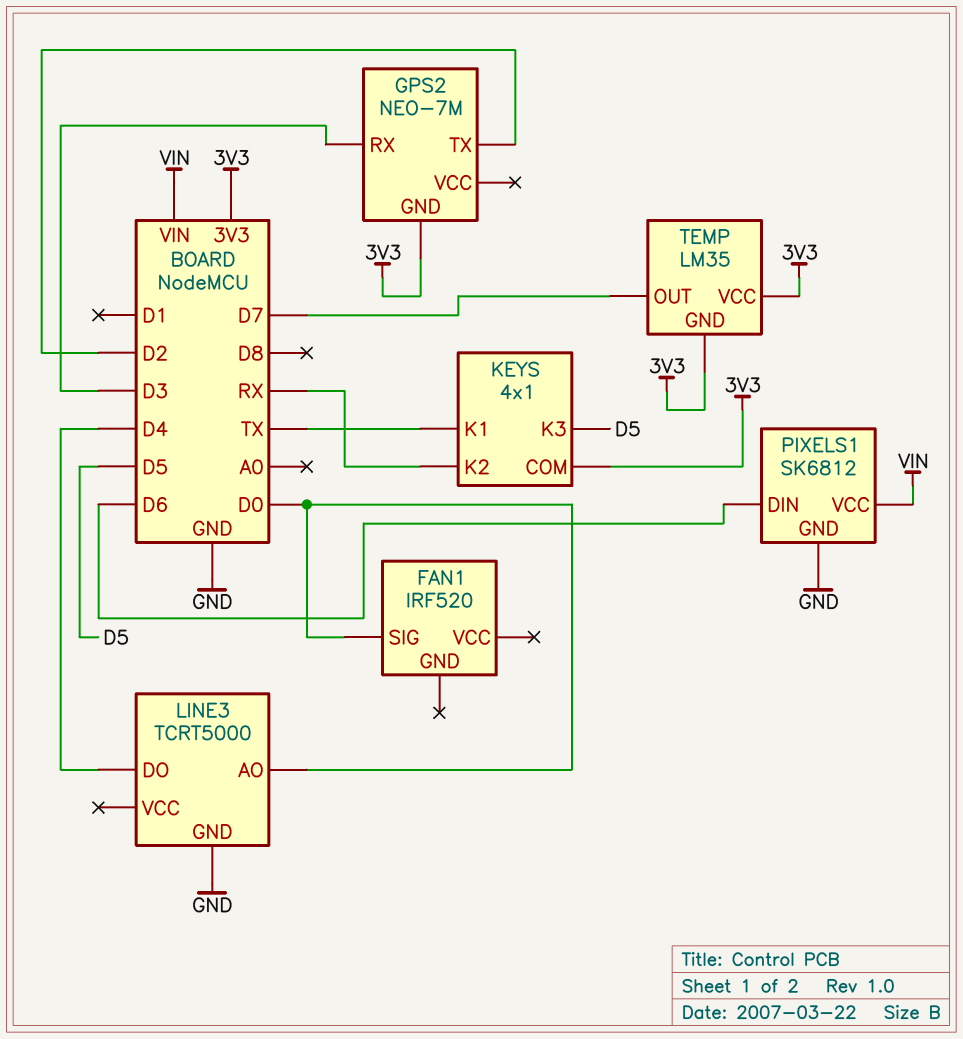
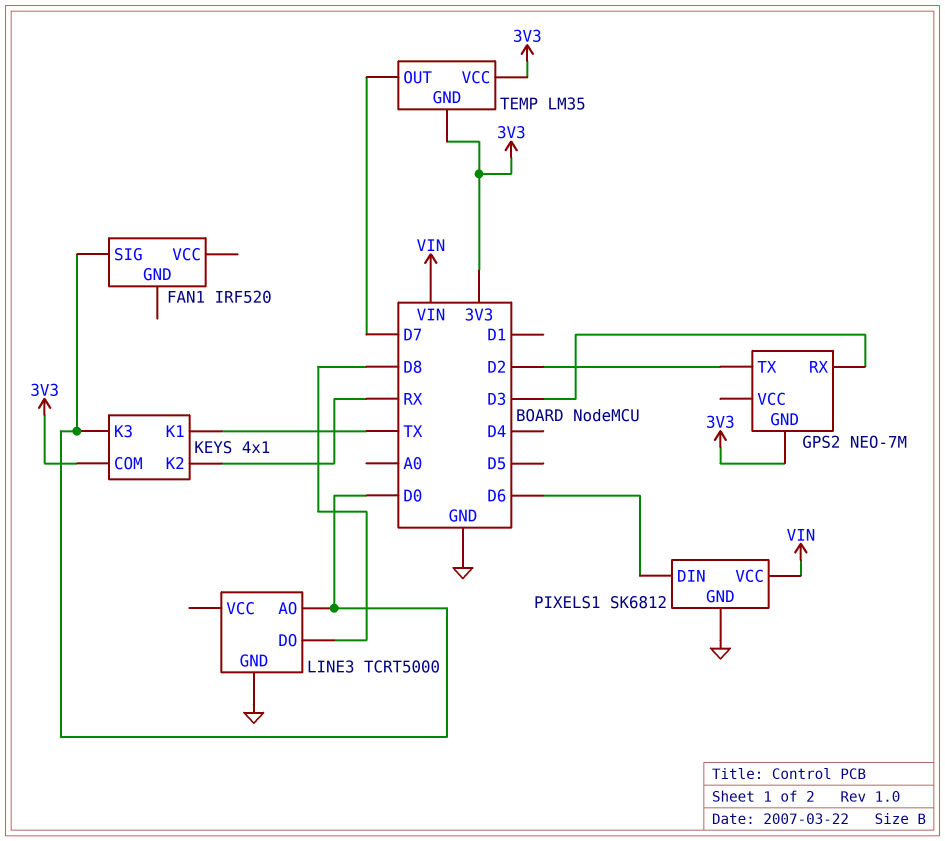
KEYS pin K3: D5 -> D0
LINE3 pin DO: D4 -> D8

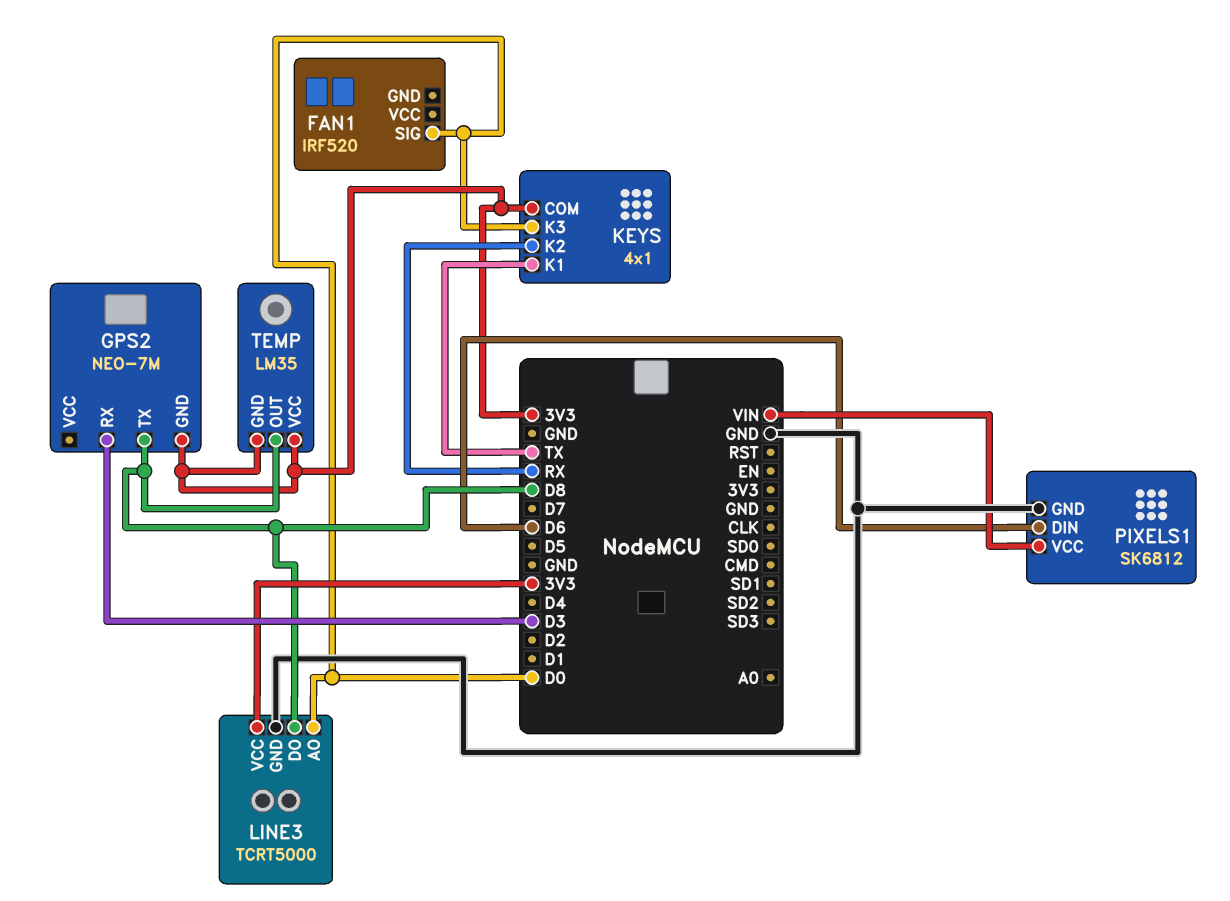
GPS2 pin TX: D2 -> D8
LINE3 pin VCC: none -> 3V3
TEMP pin OUT: D7 -> D8

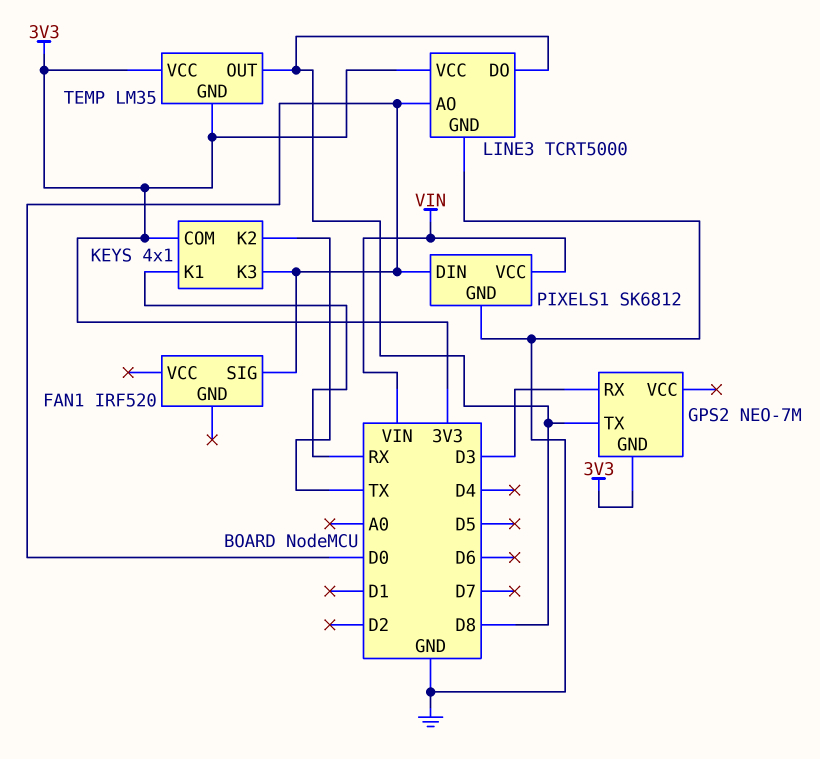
KEYS pin K1: TX -> RX
KEYS pin K2: RX -> TX
PIXELS1 pin DIN: D6 -> D0

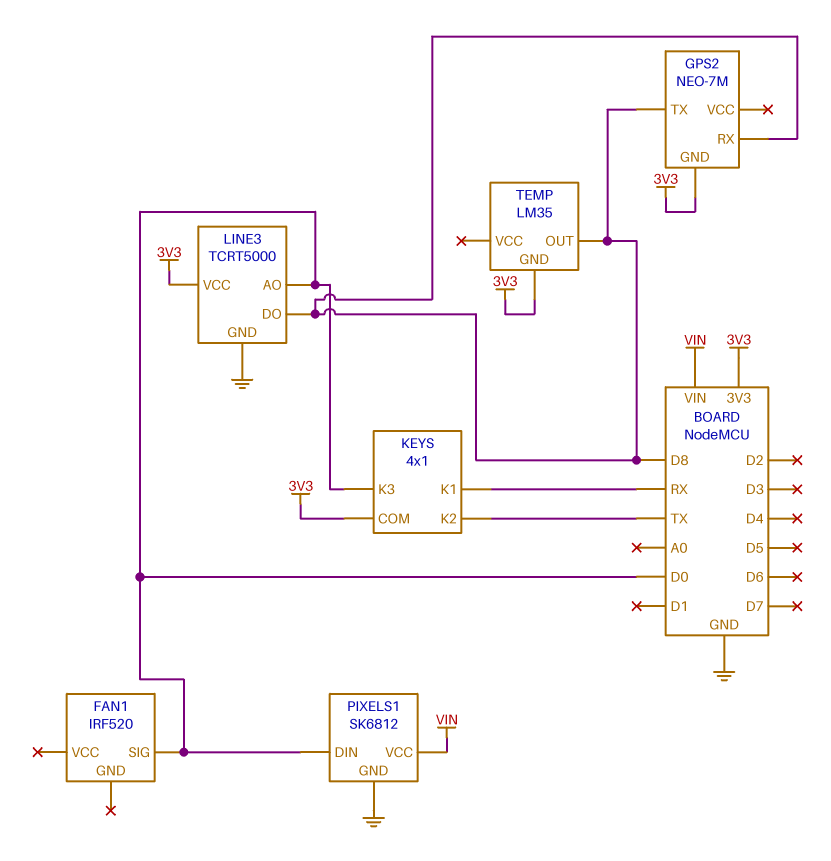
GPS2 pin RX: D3 -> D8
TEMP pin VCC: 3V3 -> none

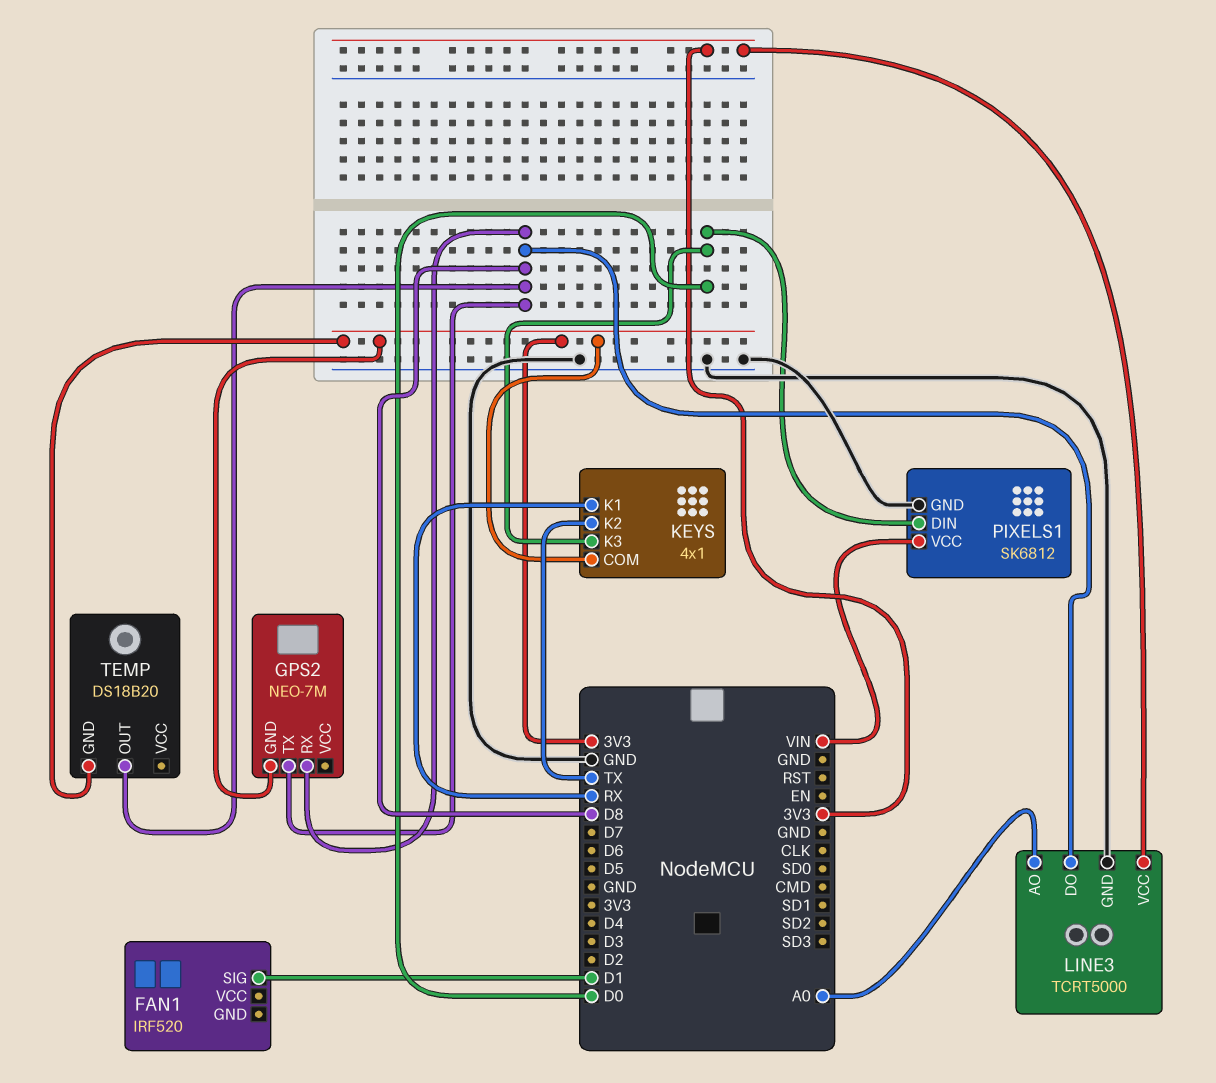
FAN1 pin SIG: D0 -> D1
LINE3 pin AO: D0 -> A0
TEMP: LM35 -> DS18B20

